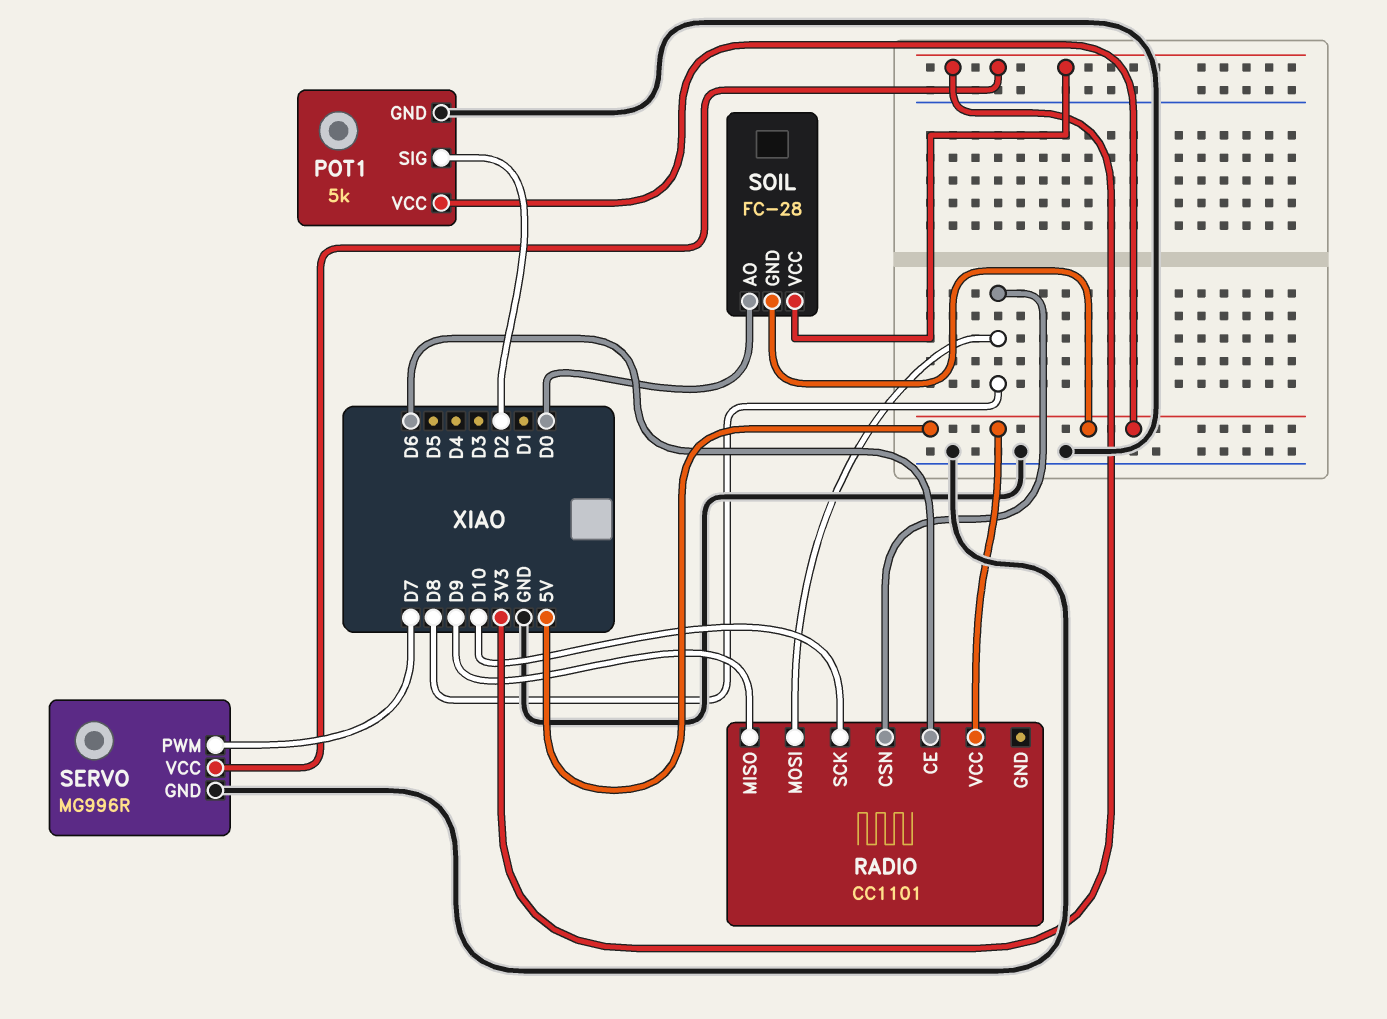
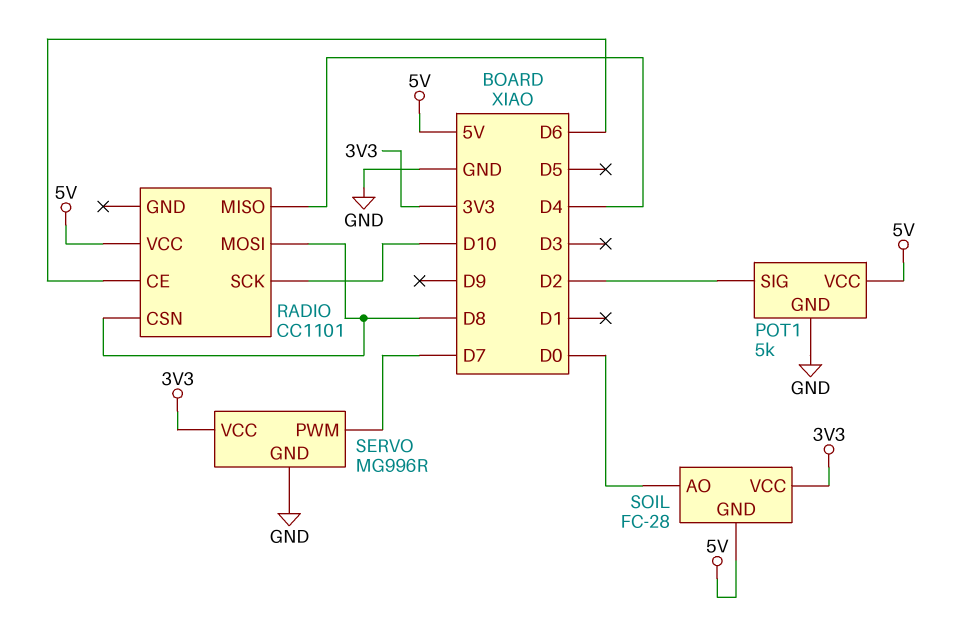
RADIO pin MISO: D9 -> D4

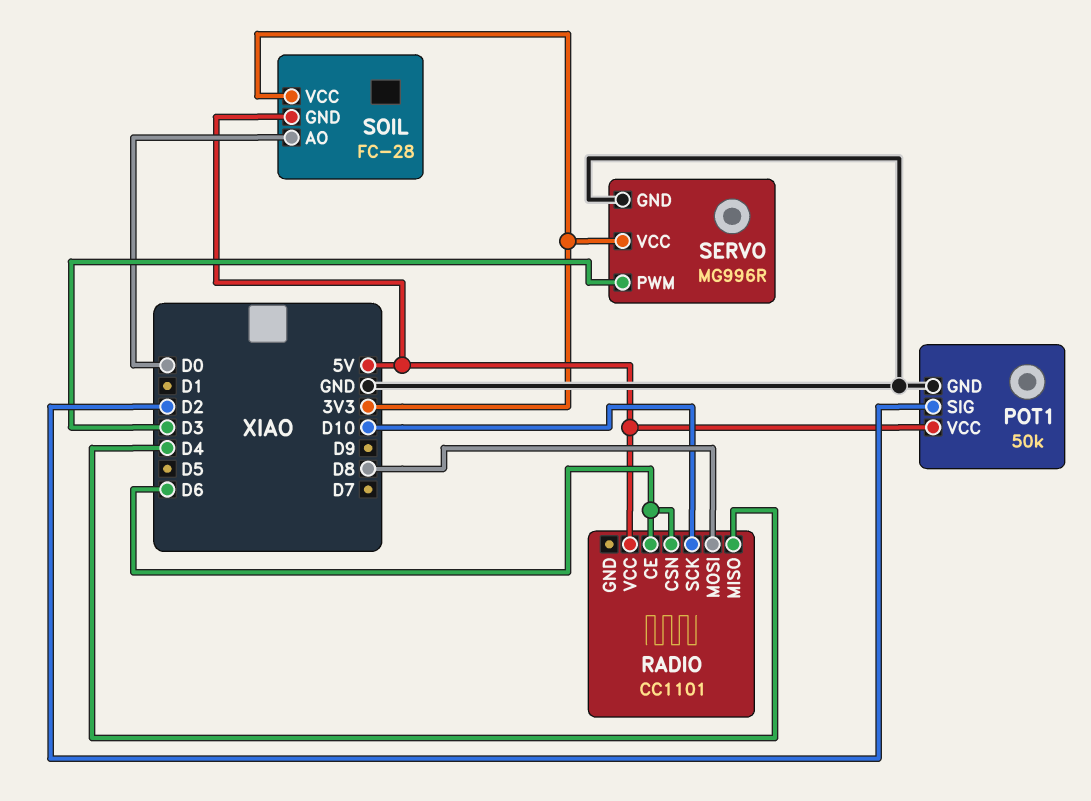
POT1: 5k -> 50k
RADIO pin CSN: D8 -> D6
SERVO pin PWM: D7 -> D3

